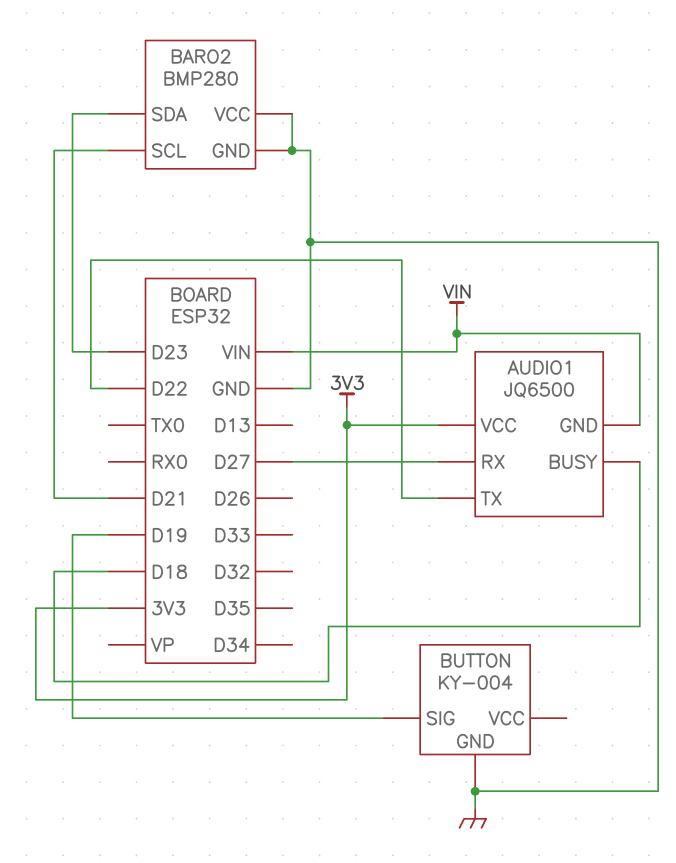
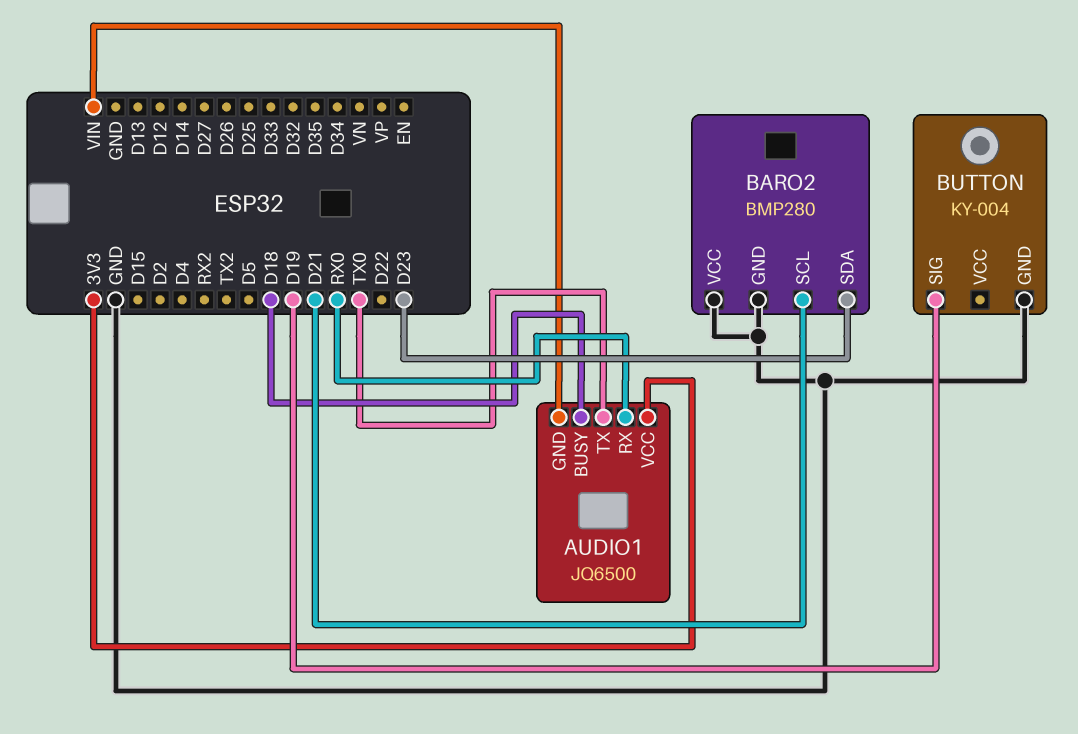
AUDIO1 pin RX: D27 -> RX0
AUDIO1 pin TX: D22 -> TX0

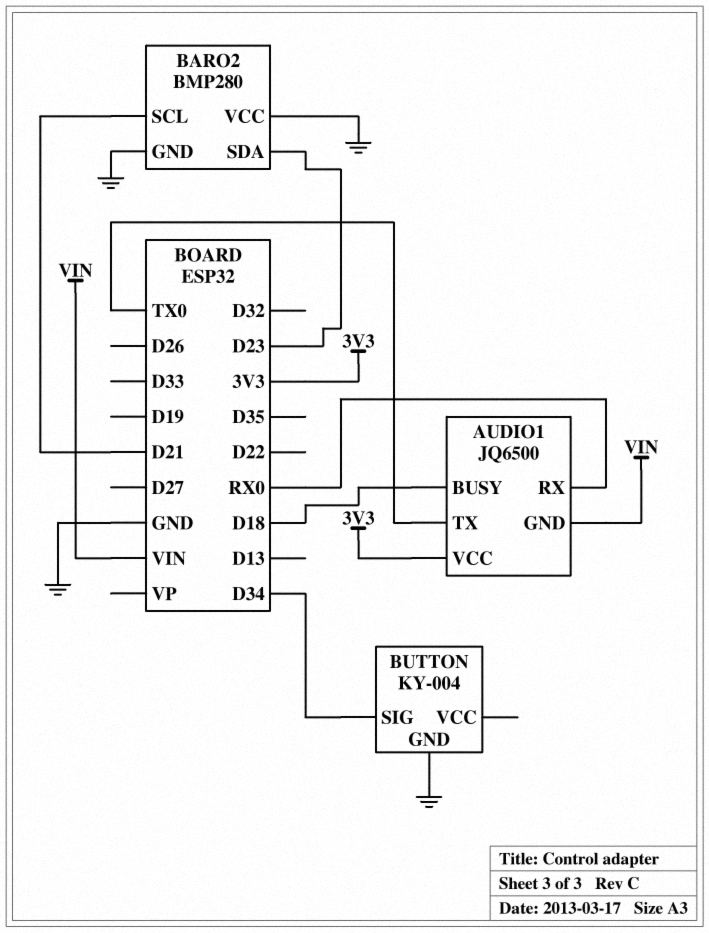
BUTTON pin SIG: D19 -> D34

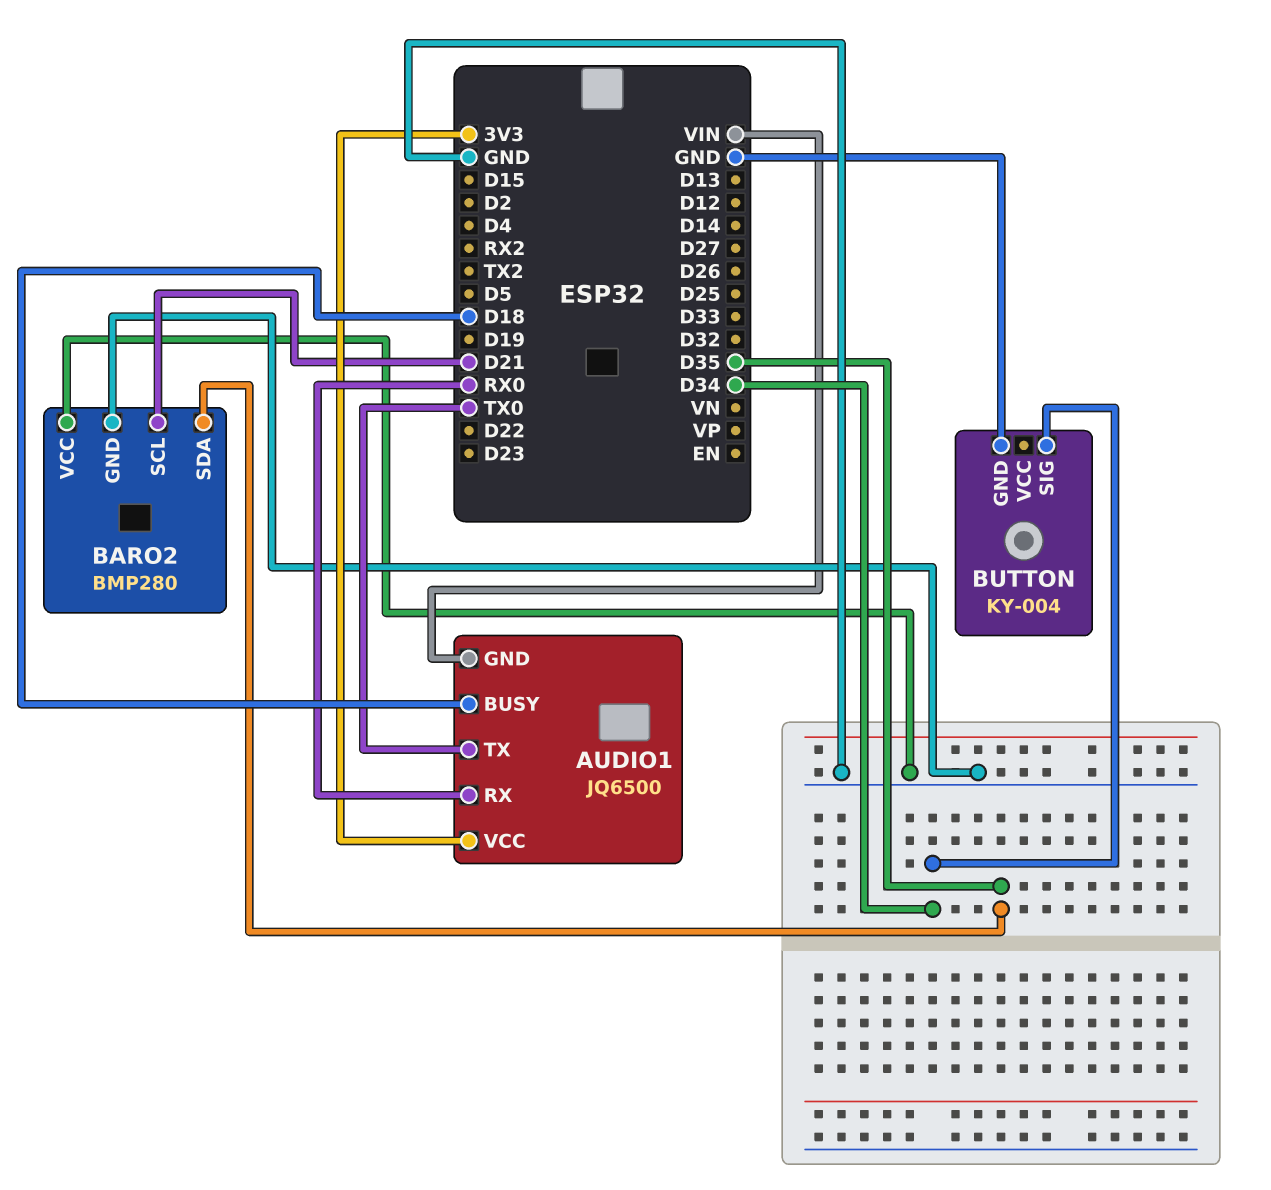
BARO2 pin SDA: D23 -> D35

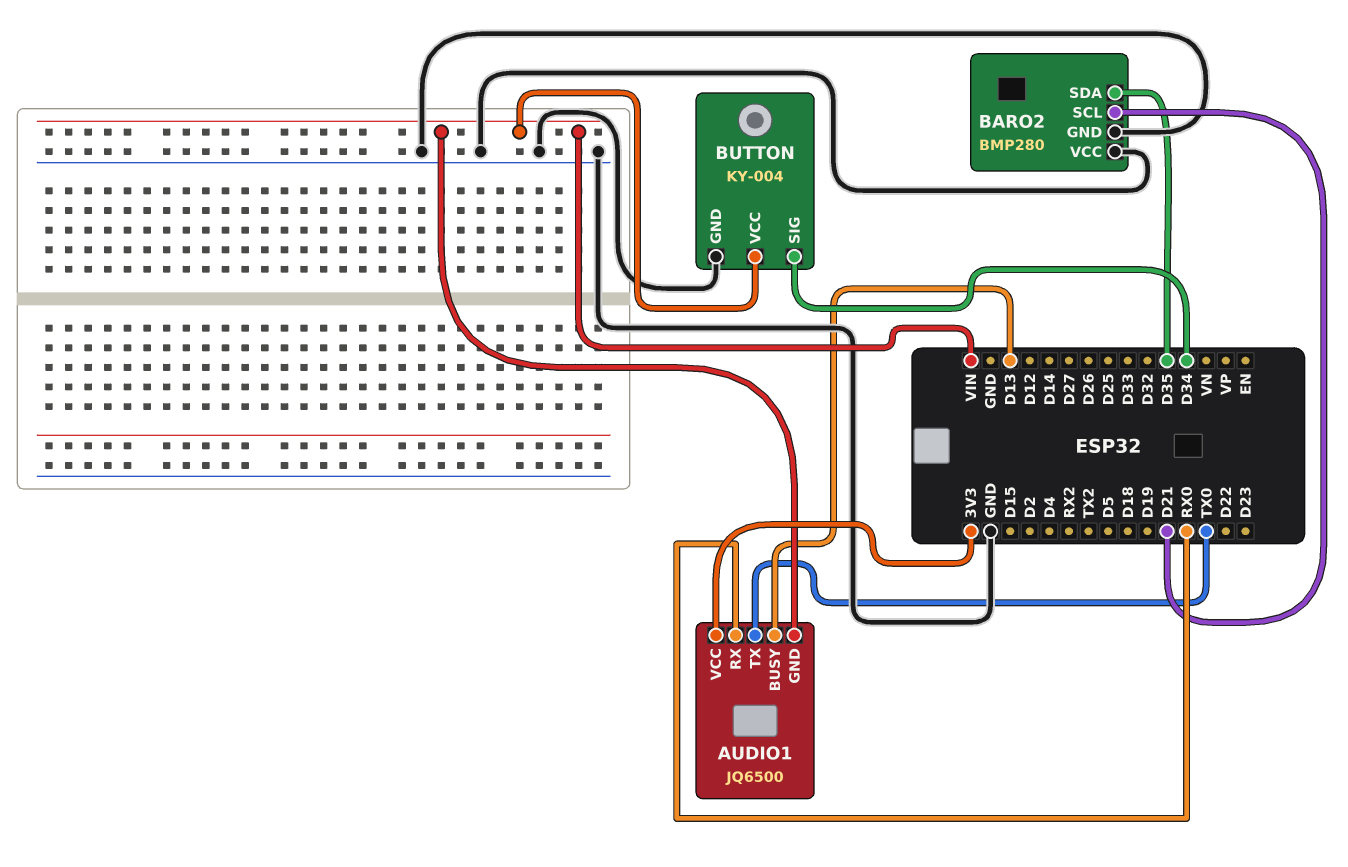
AUDIO1 pin BUSY: D18 -> D13
BUTTON pin VCC: none -> VIN

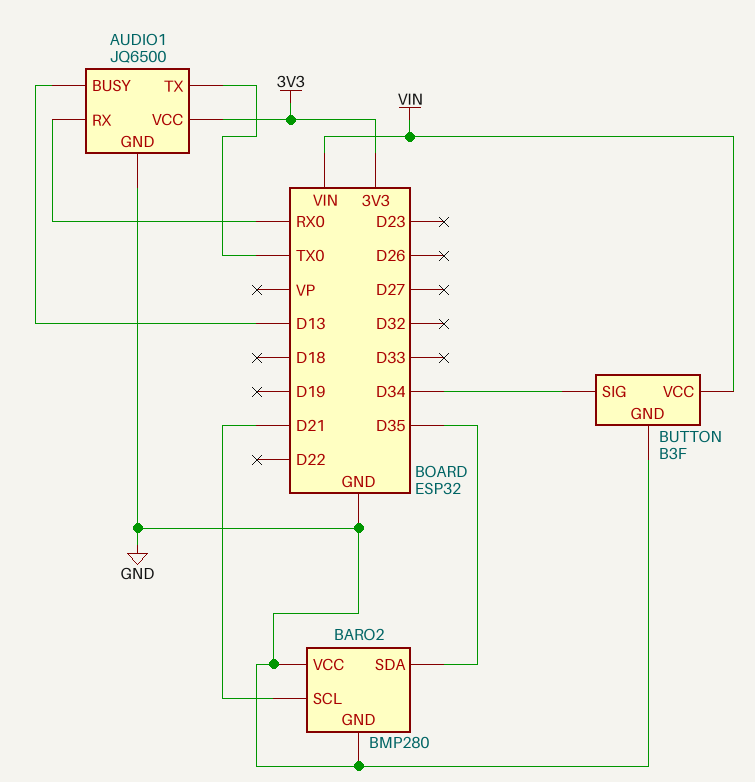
AUDIO1 pin GND: VIN -> GND
BUTTON: KY-004 -> B3F

